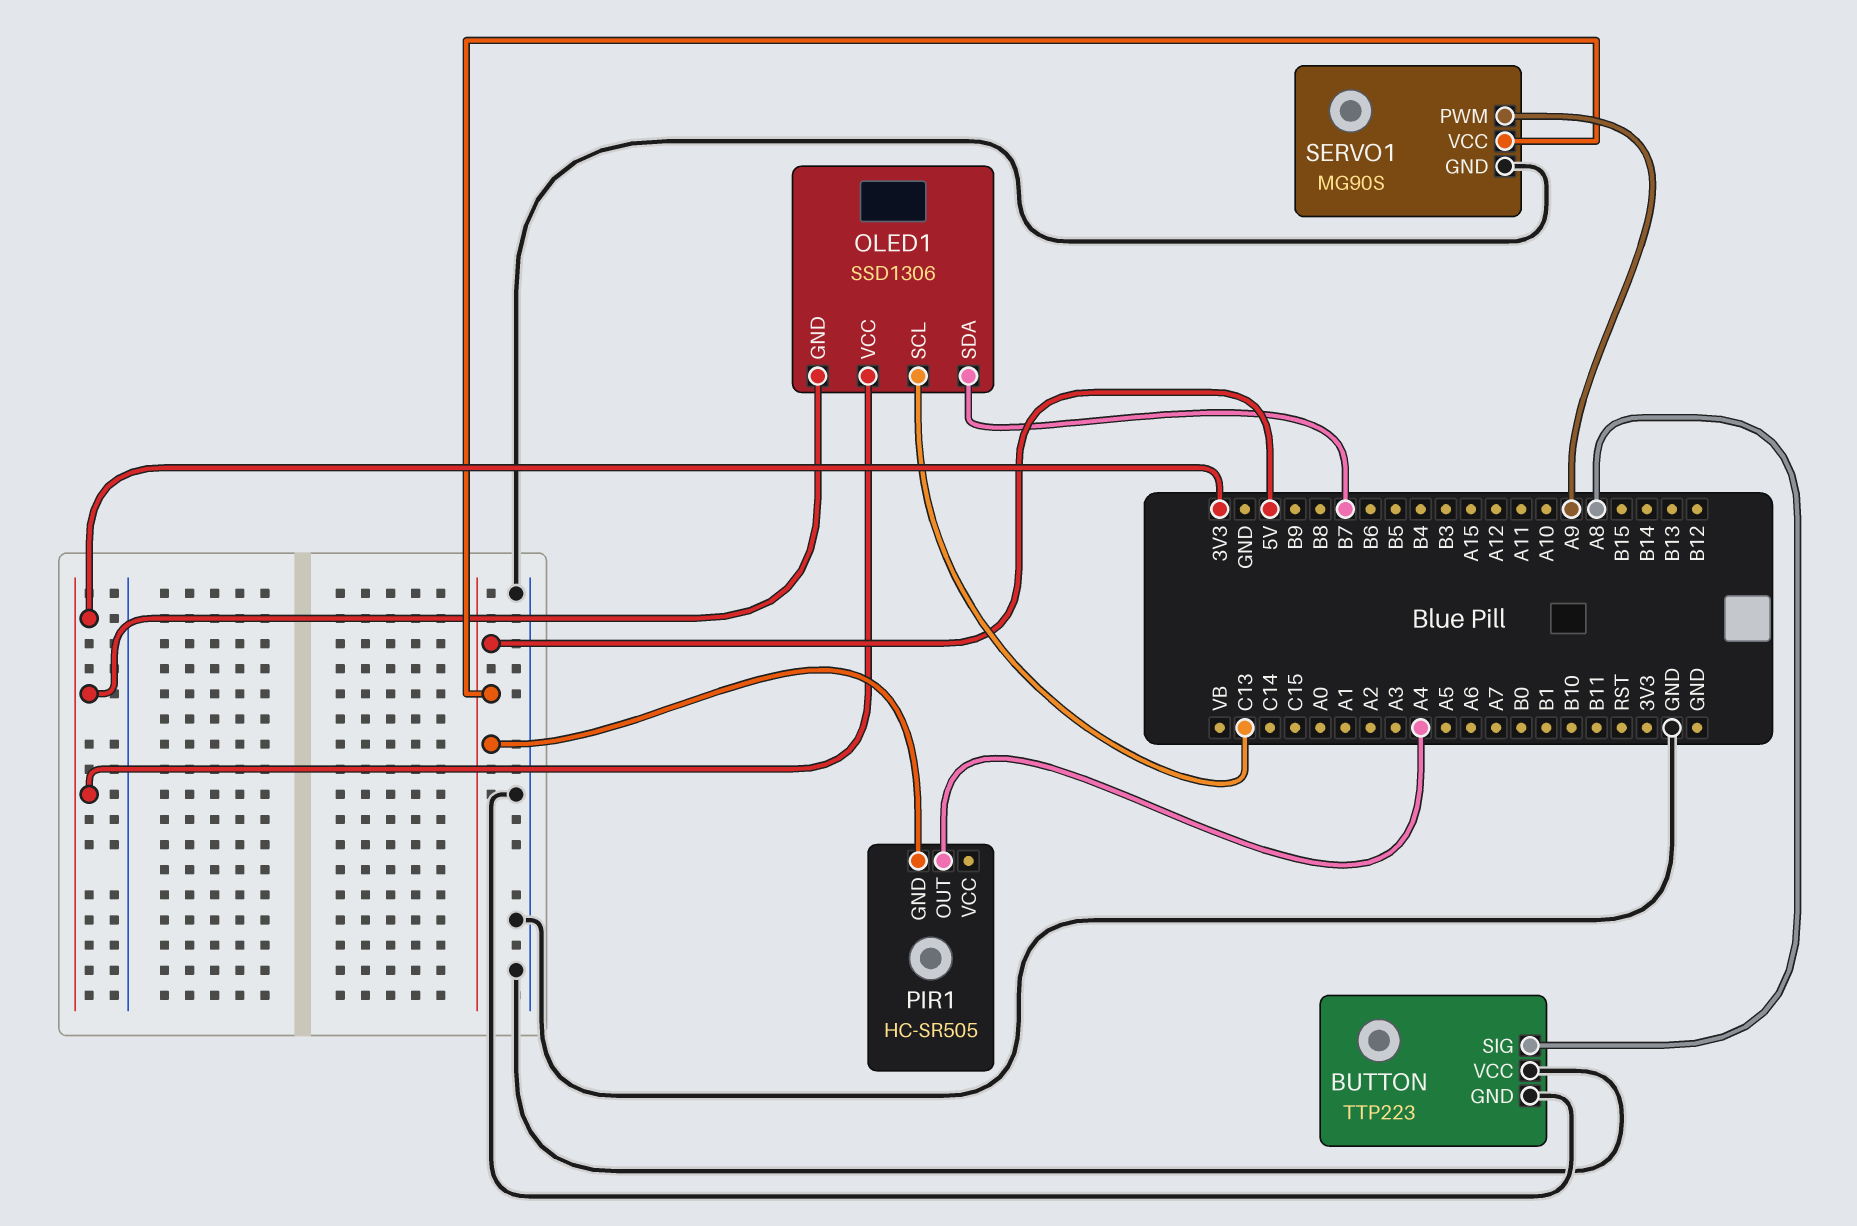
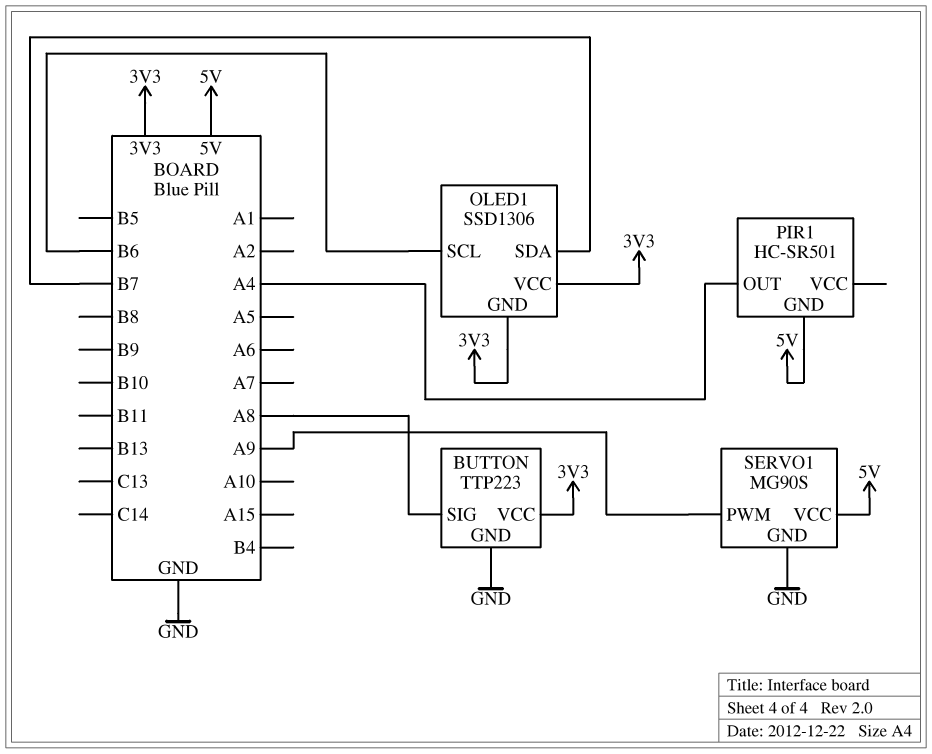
BUTTON pin VCC: GND -> 3V3
OLED1 pin SCL: C13 -> B6
PIR1: HC-SR505 -> HC-SR501

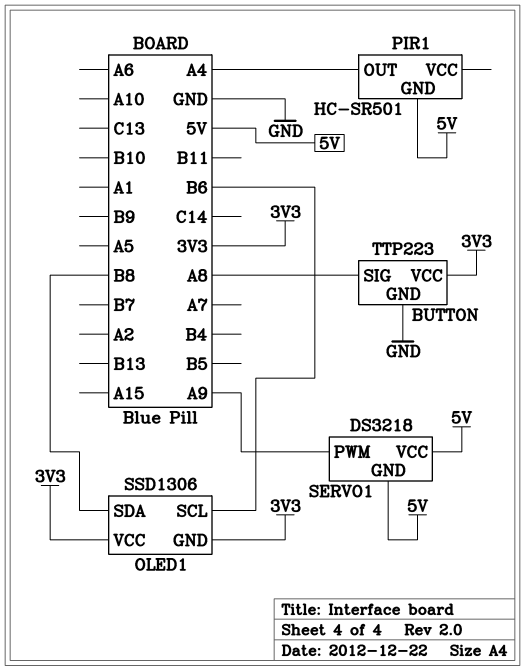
OLED1 pin SDA: B7 -> B8
SERVO1: MG90S -> DS3218
SERVO1 pin GND: GND -> 5V

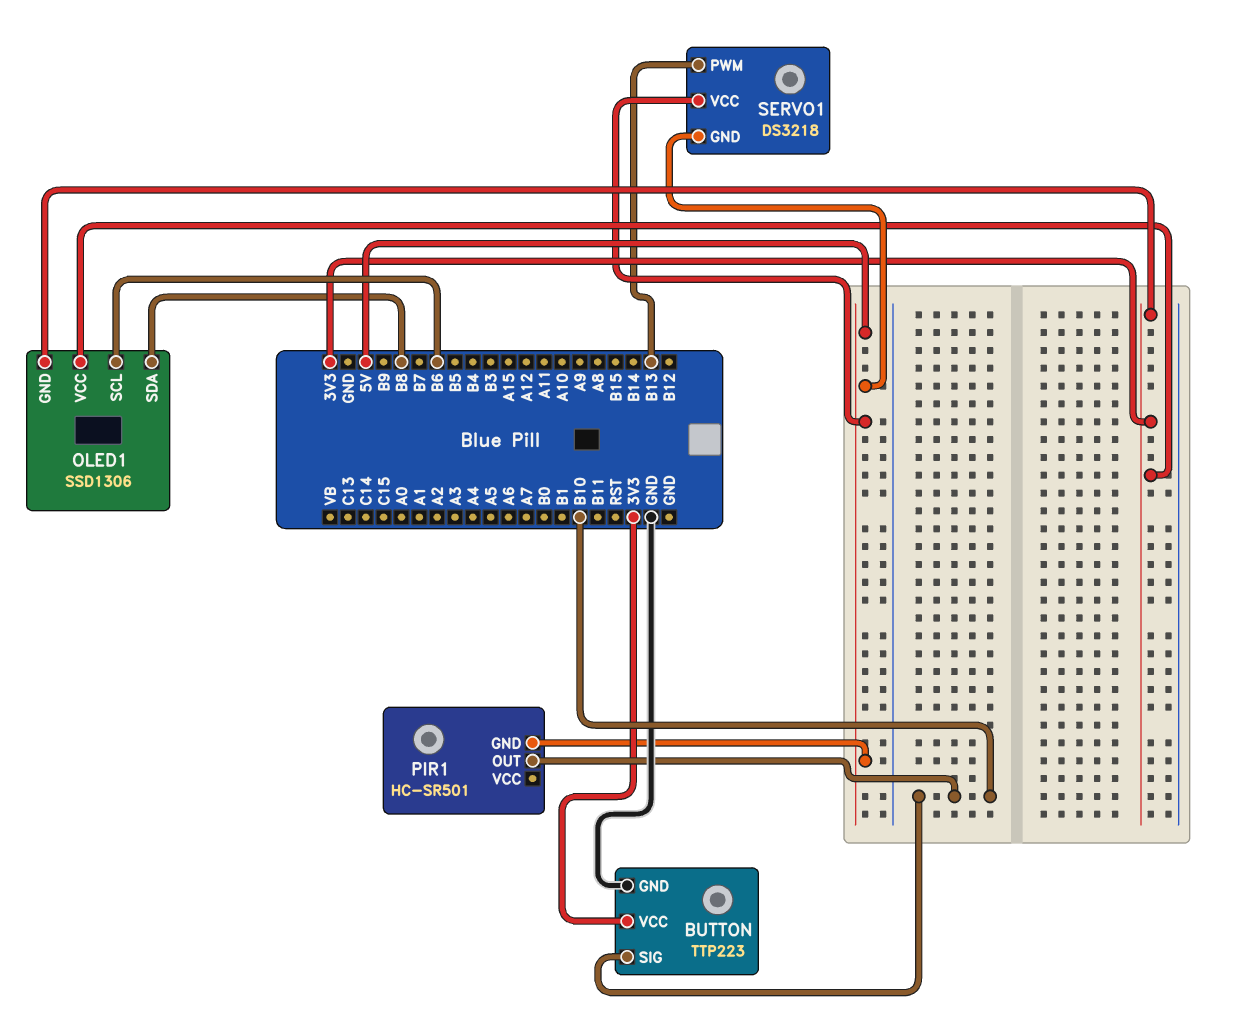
BUTTON pin SIG: A8 -> B10
PIR1 pin OUT: A4 -> B10
SERVO1 pin PWM: A9 -> B13

